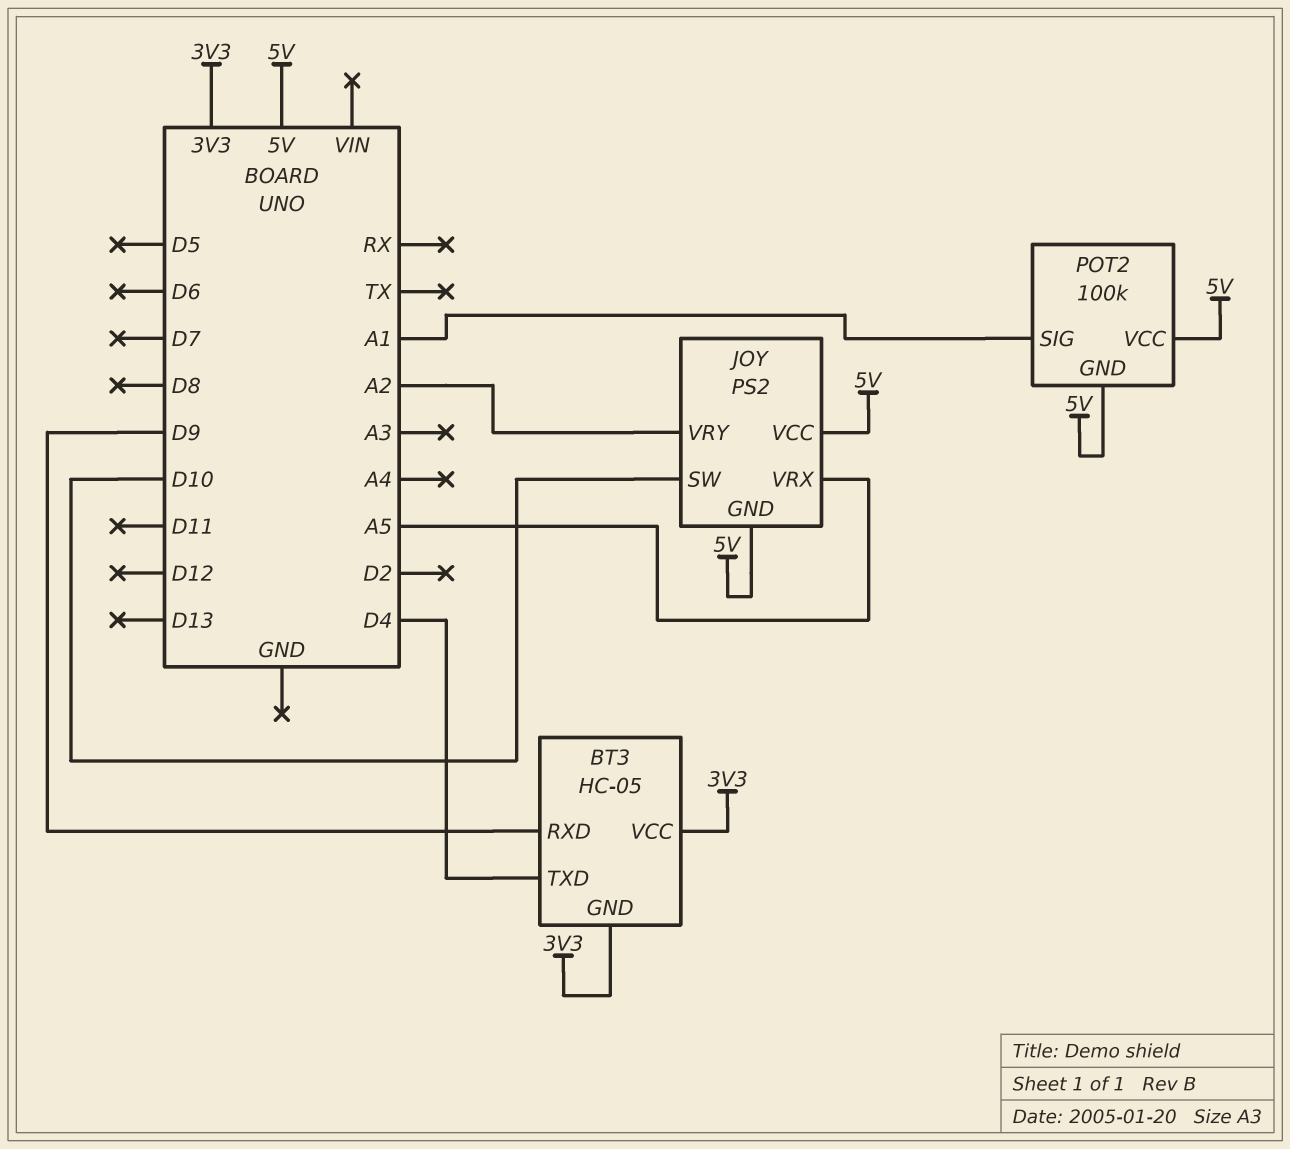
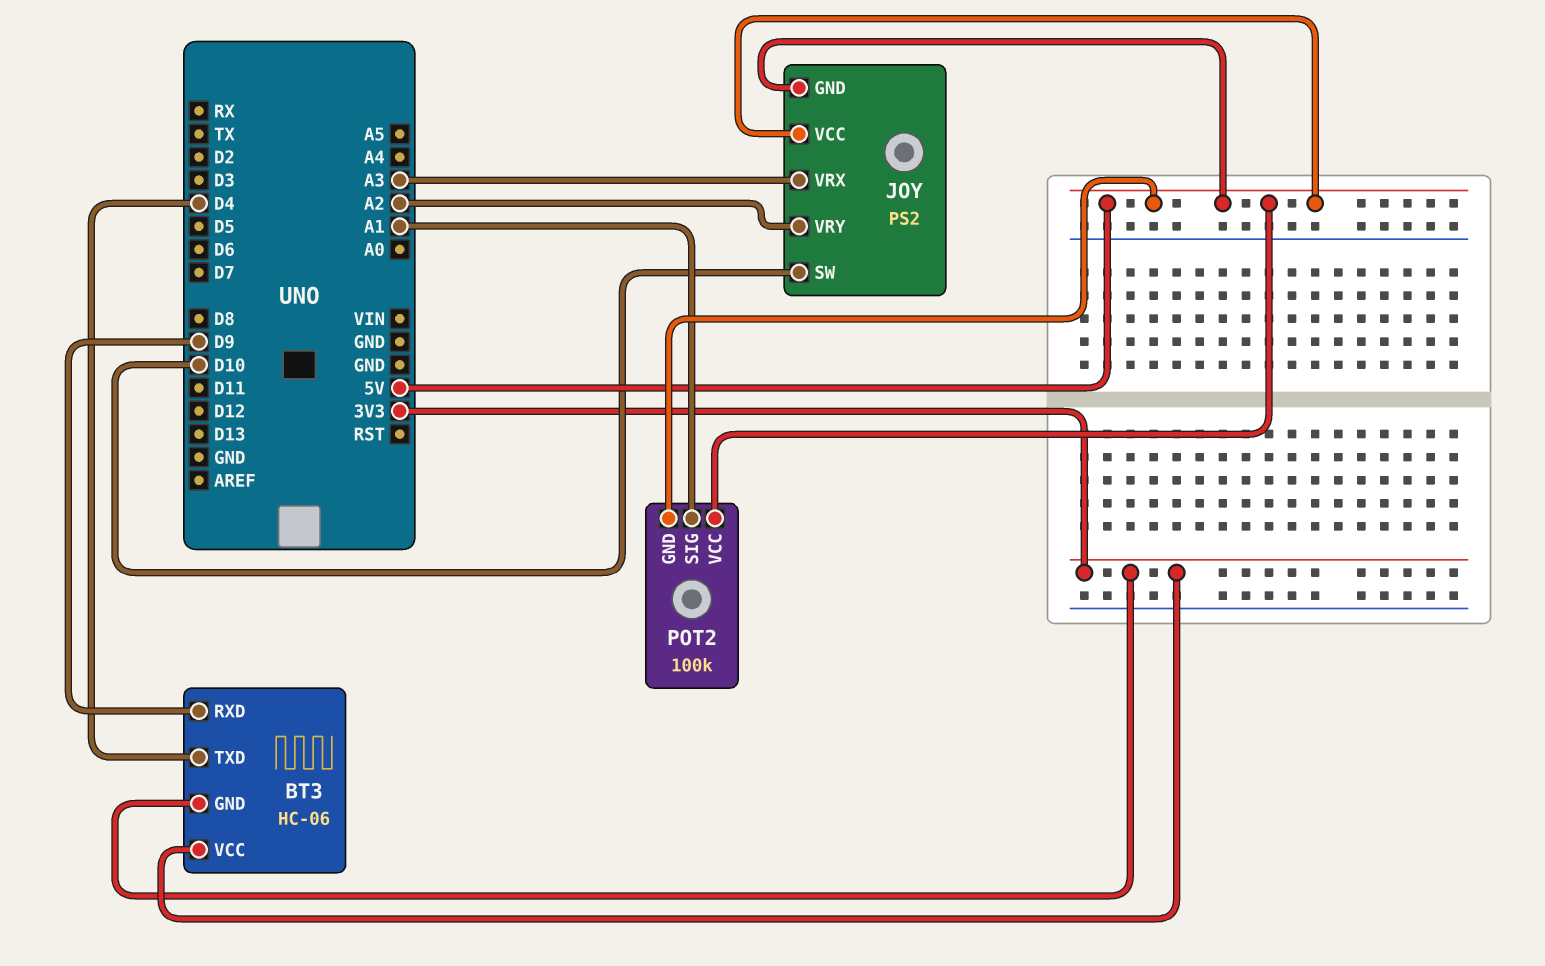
BT3: HC-05 -> HC-06
JOY pin VRX: A5 -> A3

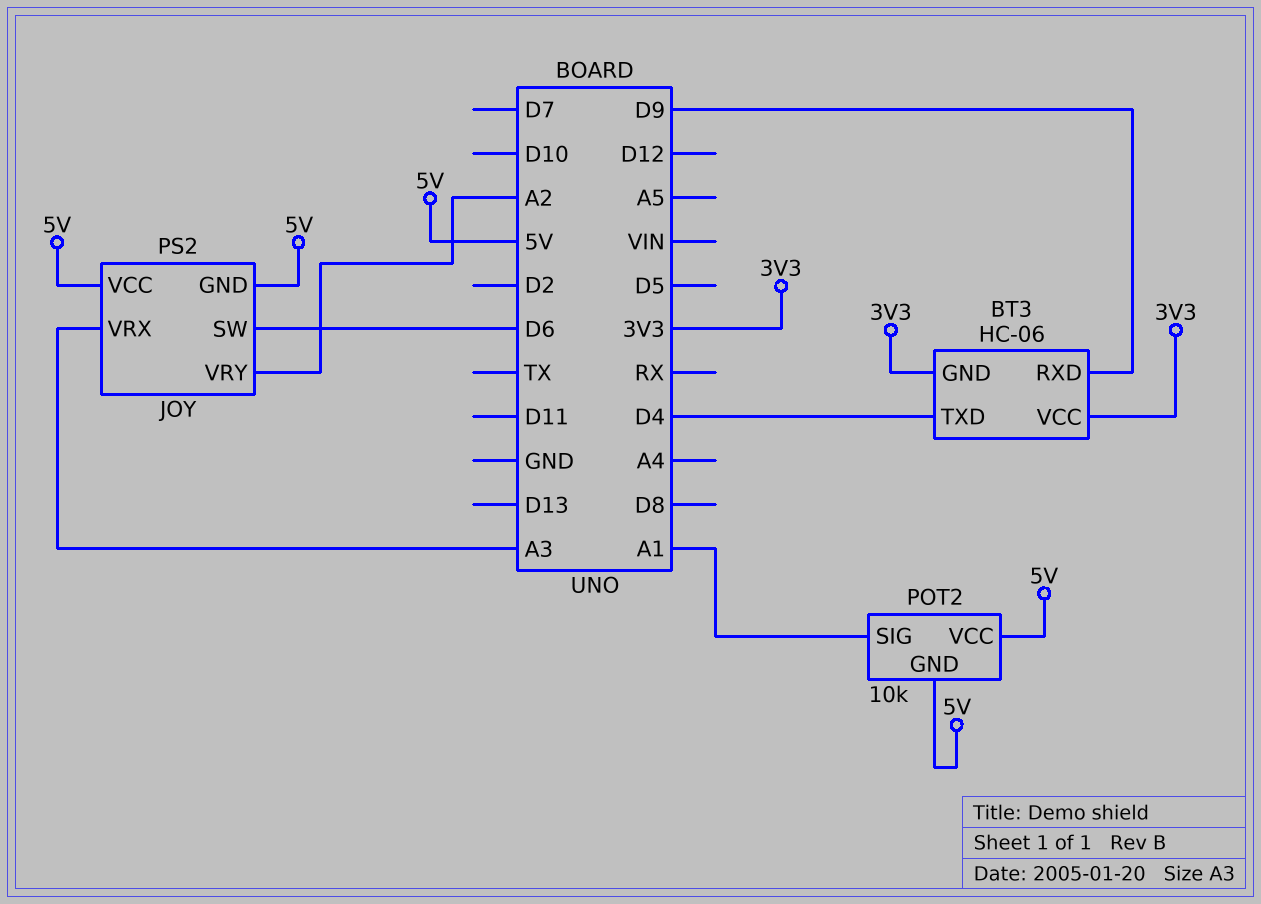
JOY pin SW: D10 -> D6
POT2: 100k -> 10k

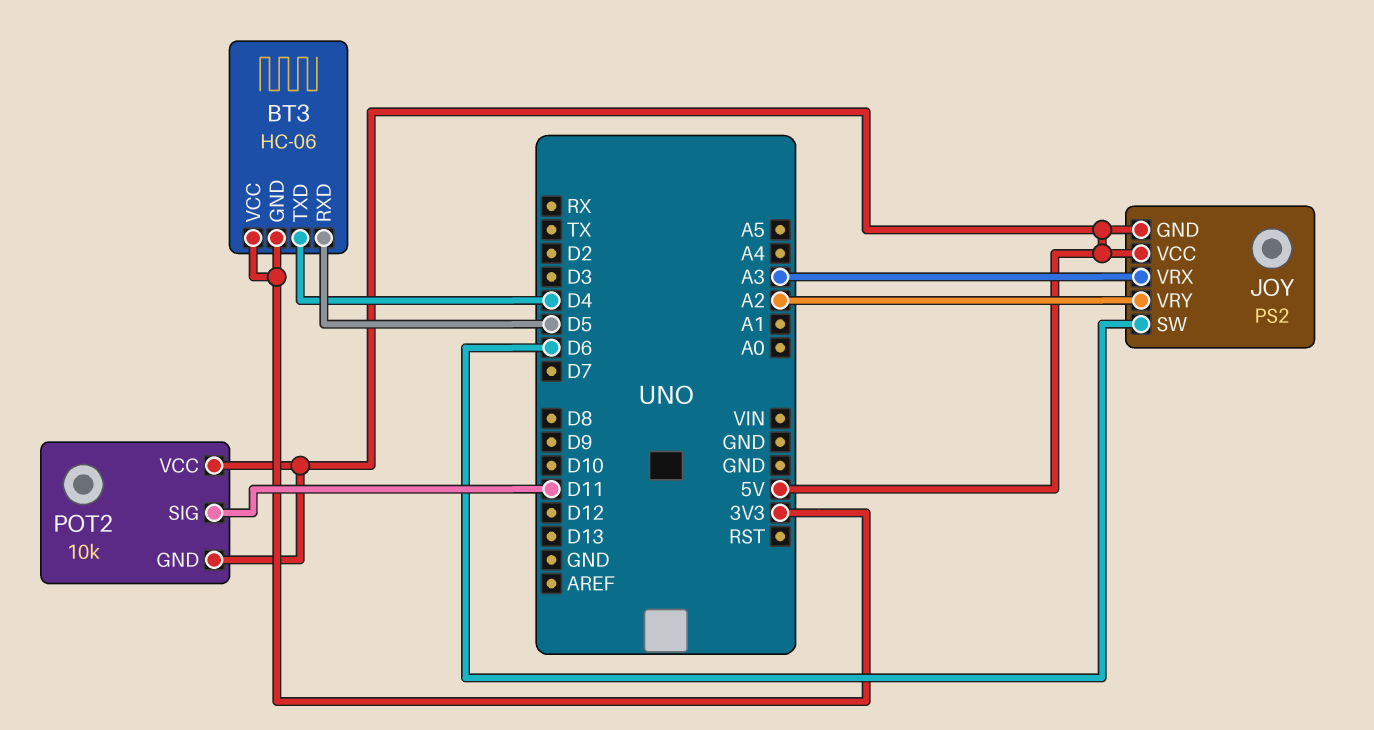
BT3 pin RXD: D9 -> D5
POT2 pin SIG: A1 -> D11

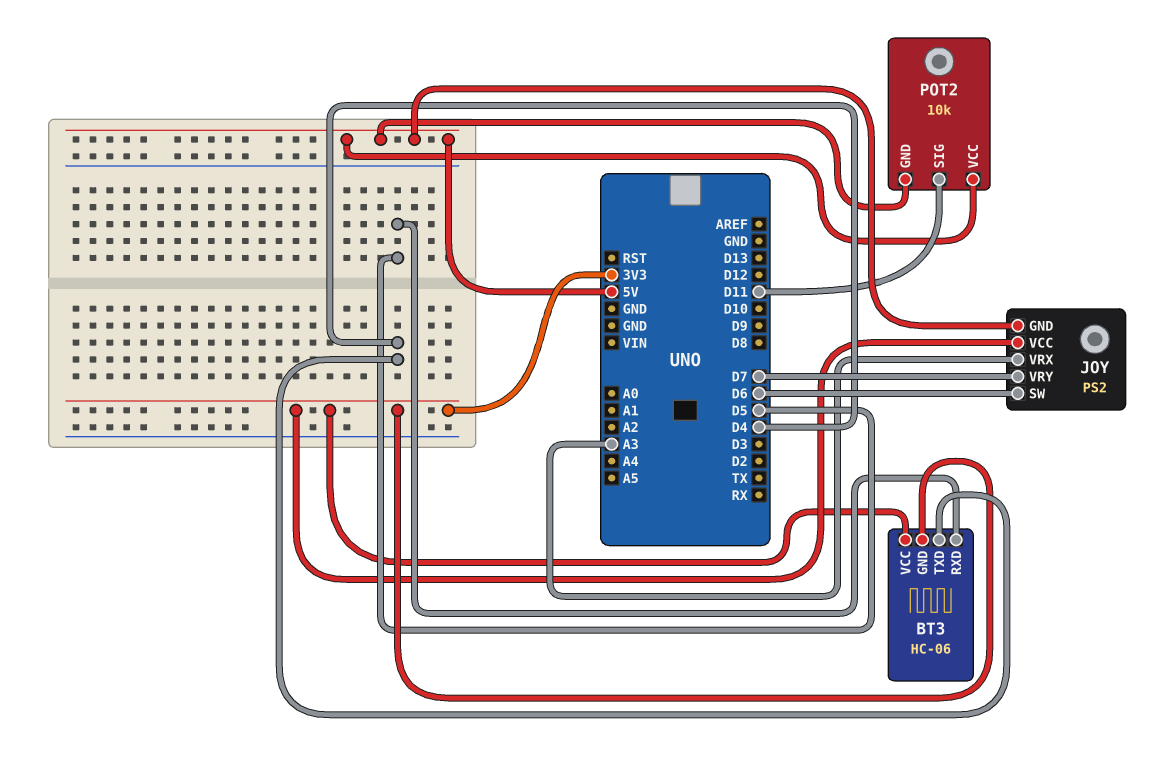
JOY pin VCC: 5V -> 3V3
JOY pin VRY: A2 -> D7

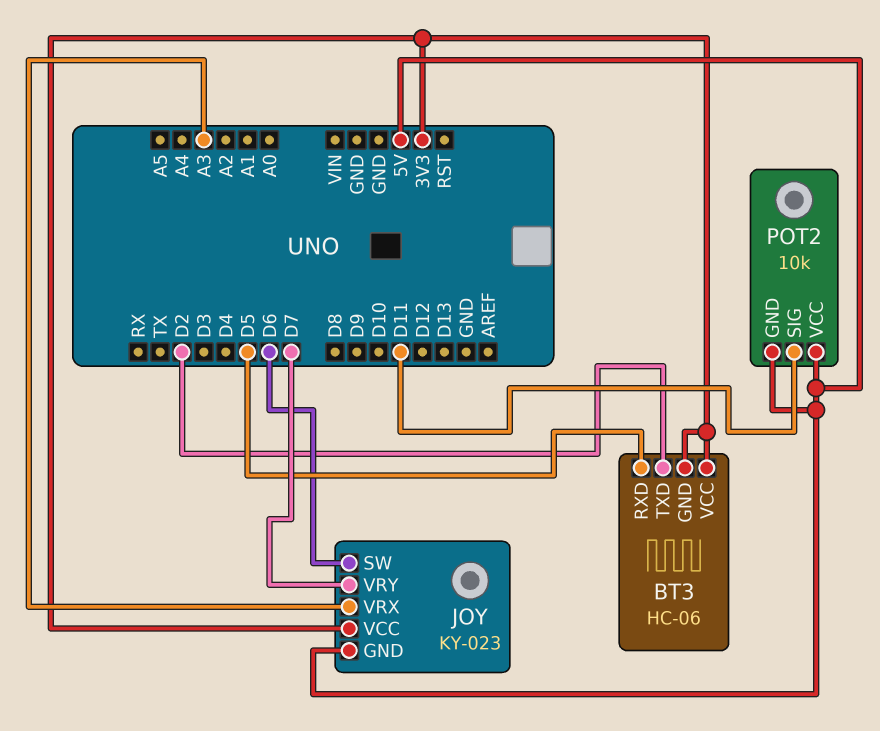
BT3 pin TXD: D4 -> D2
JOY: PS2 -> KY-023

